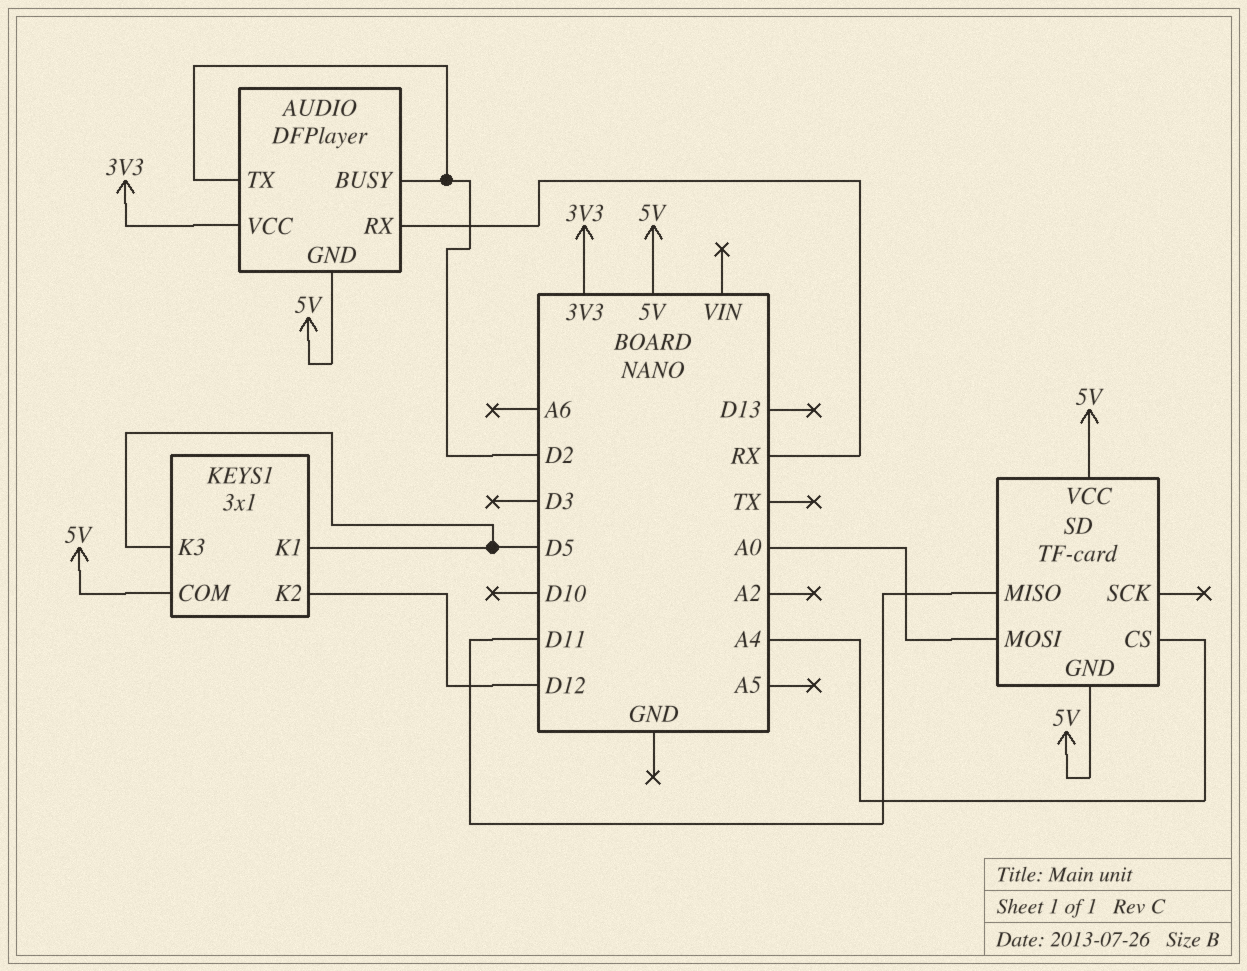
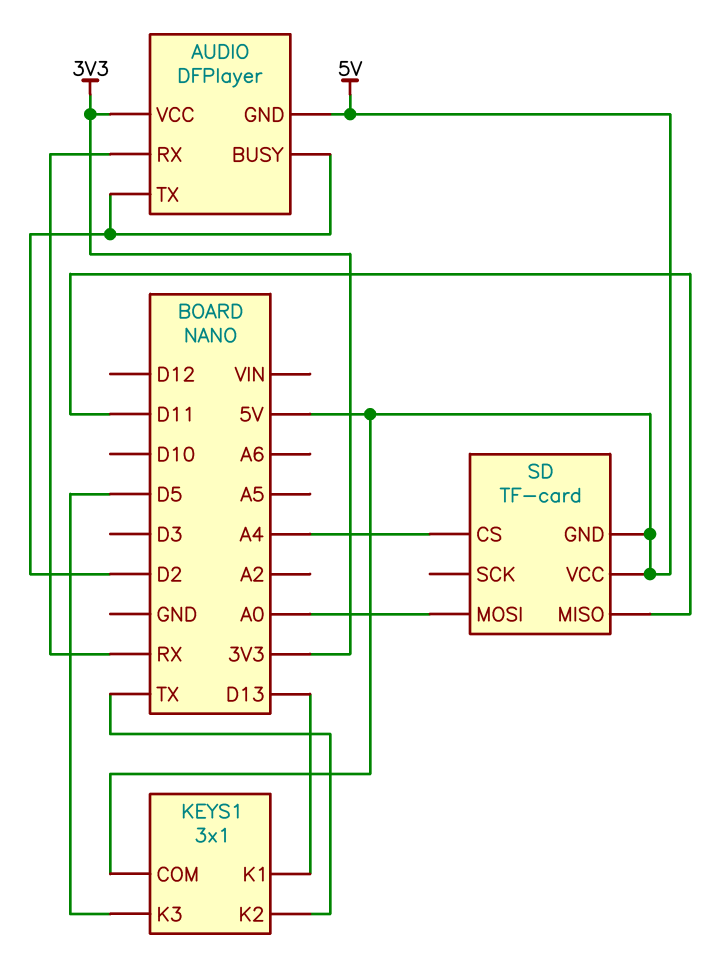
KEYS1 pin K1: D5 -> D13
KEYS1 pin K2: D12 -> TX

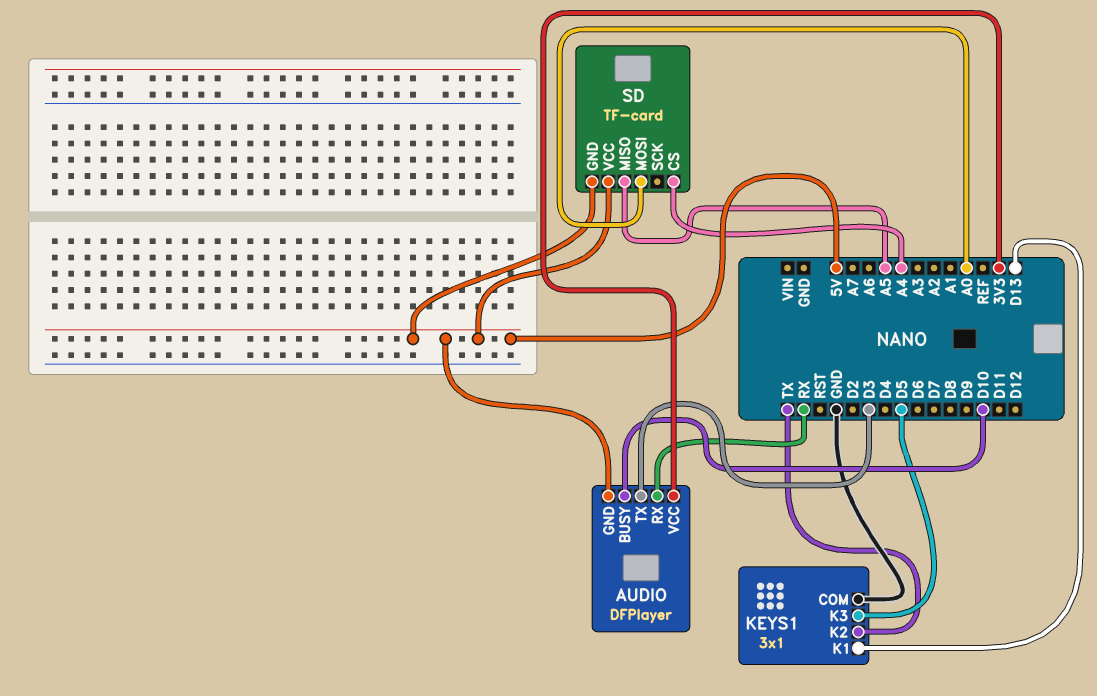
AUDIO pin BUSY: D2 -> D10
AUDIO pin TX: D2 -> D3
KEYS1 pin COM: 5V -> GND
SD pin MISO: D11 -> A5

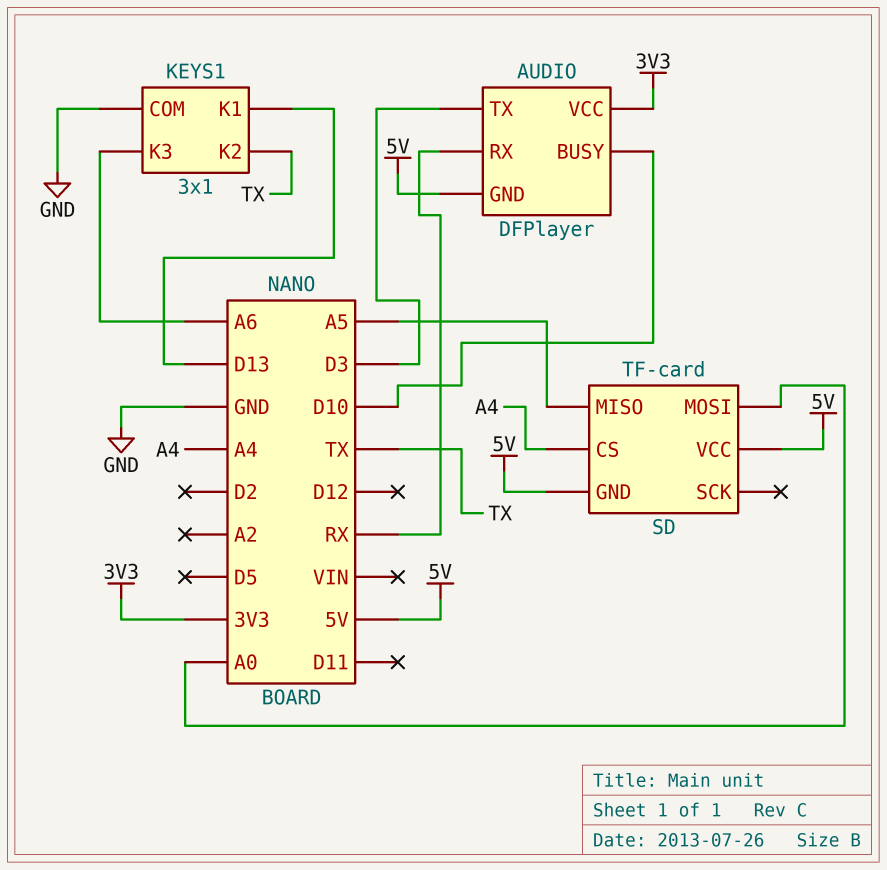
KEYS1 pin K3: D5 -> A6

